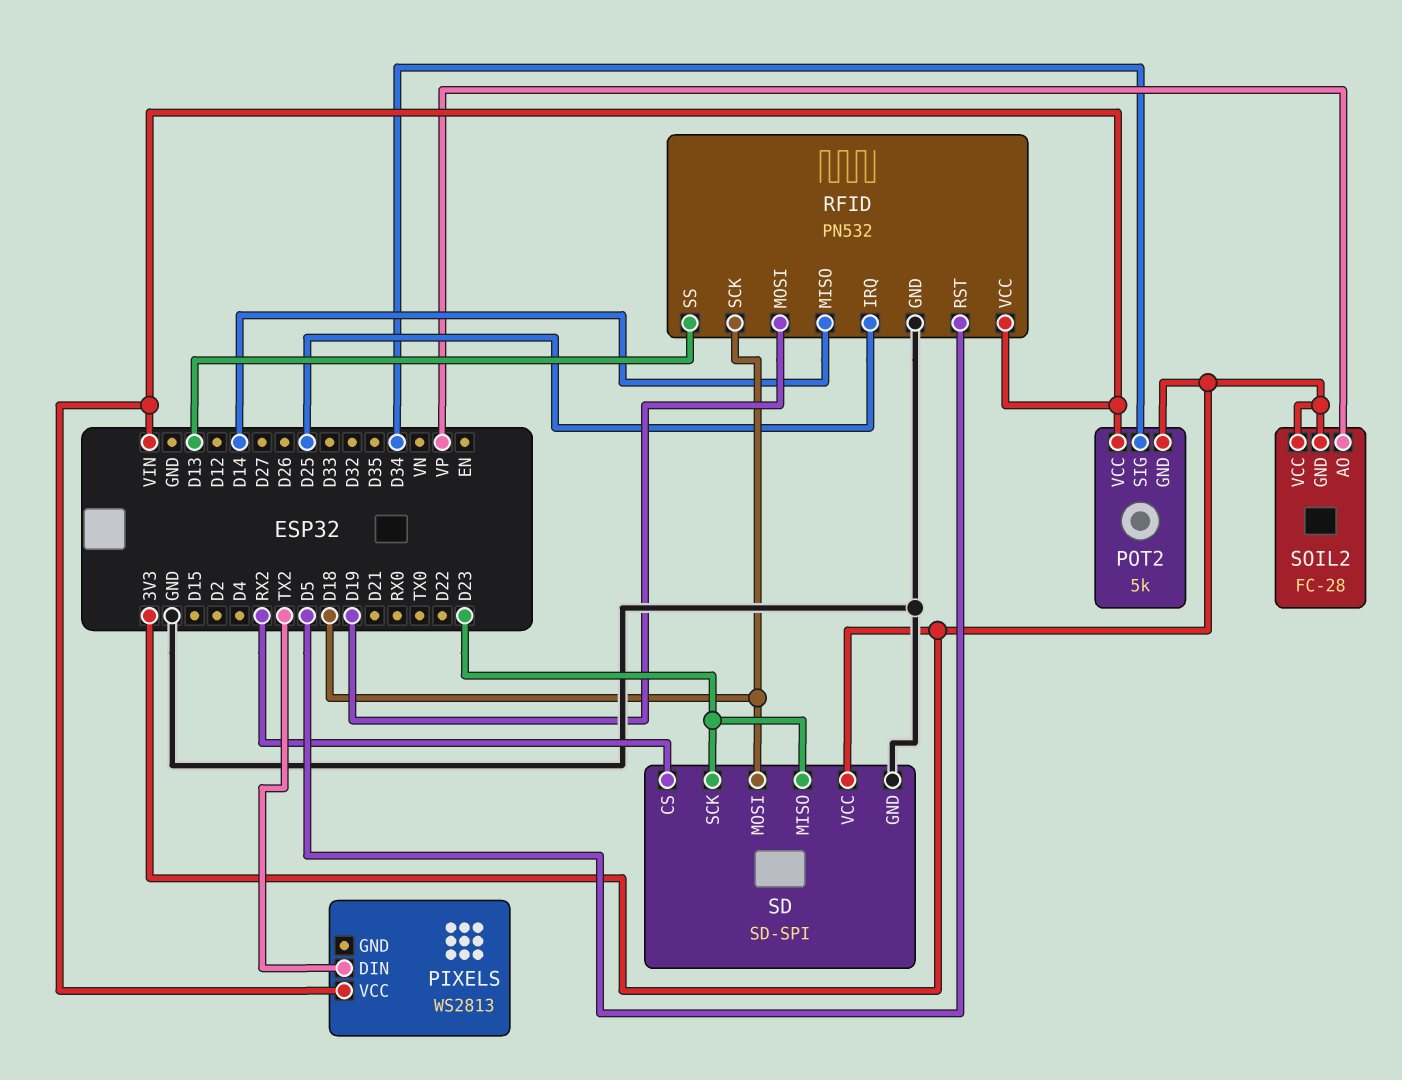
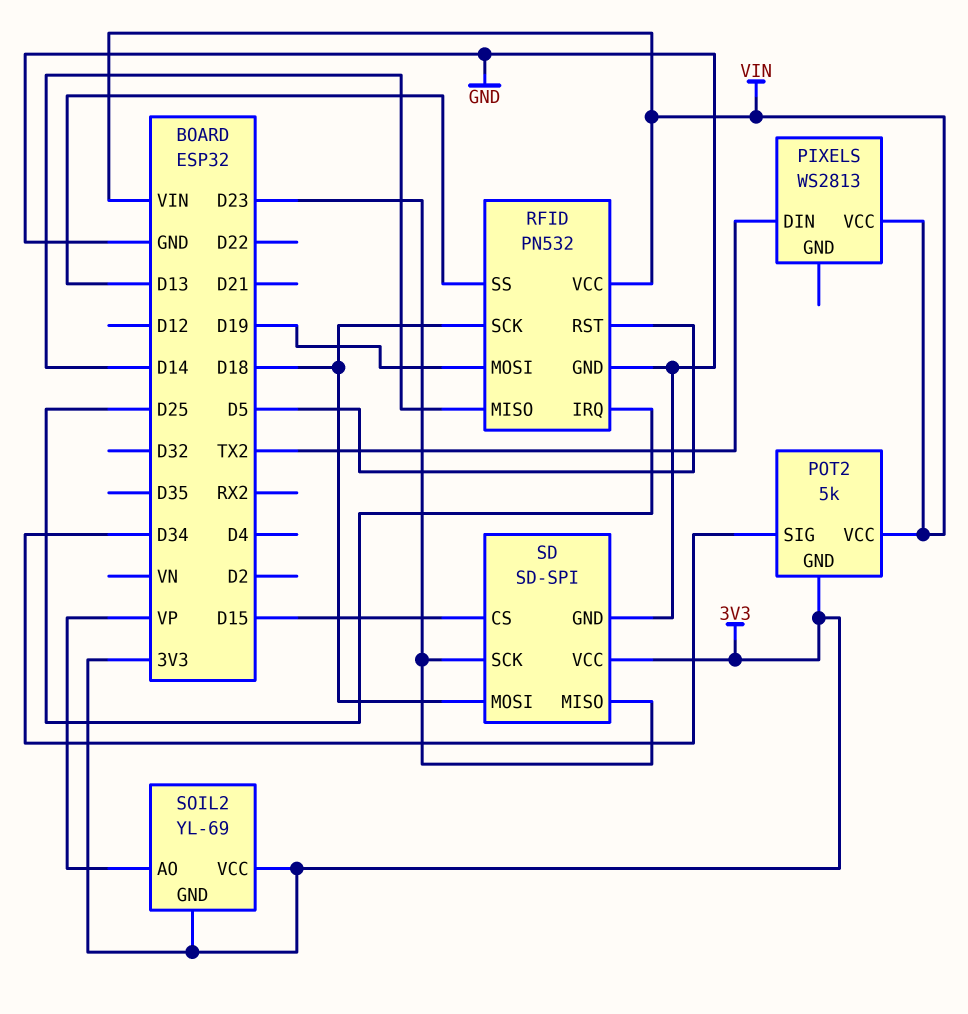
SD pin CS: RX2 -> D15
SOIL2: FC-28 -> YL-69

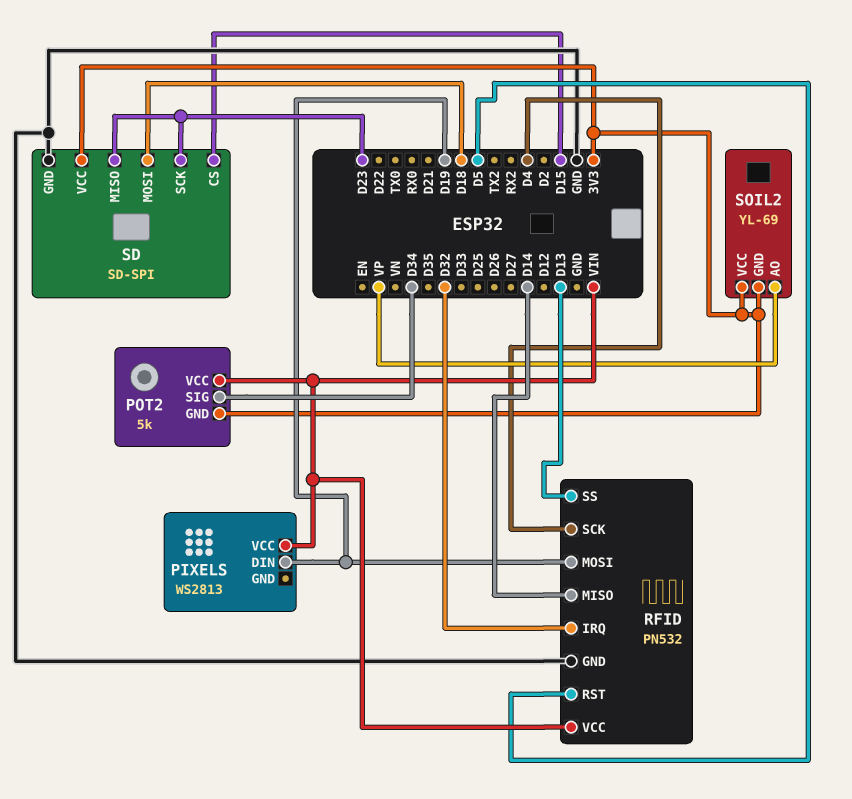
PIXELS pin DIN: TX2 -> D19
RFID pin IRQ: D25 -> D32
RFID pin SCK: D18 -> D4

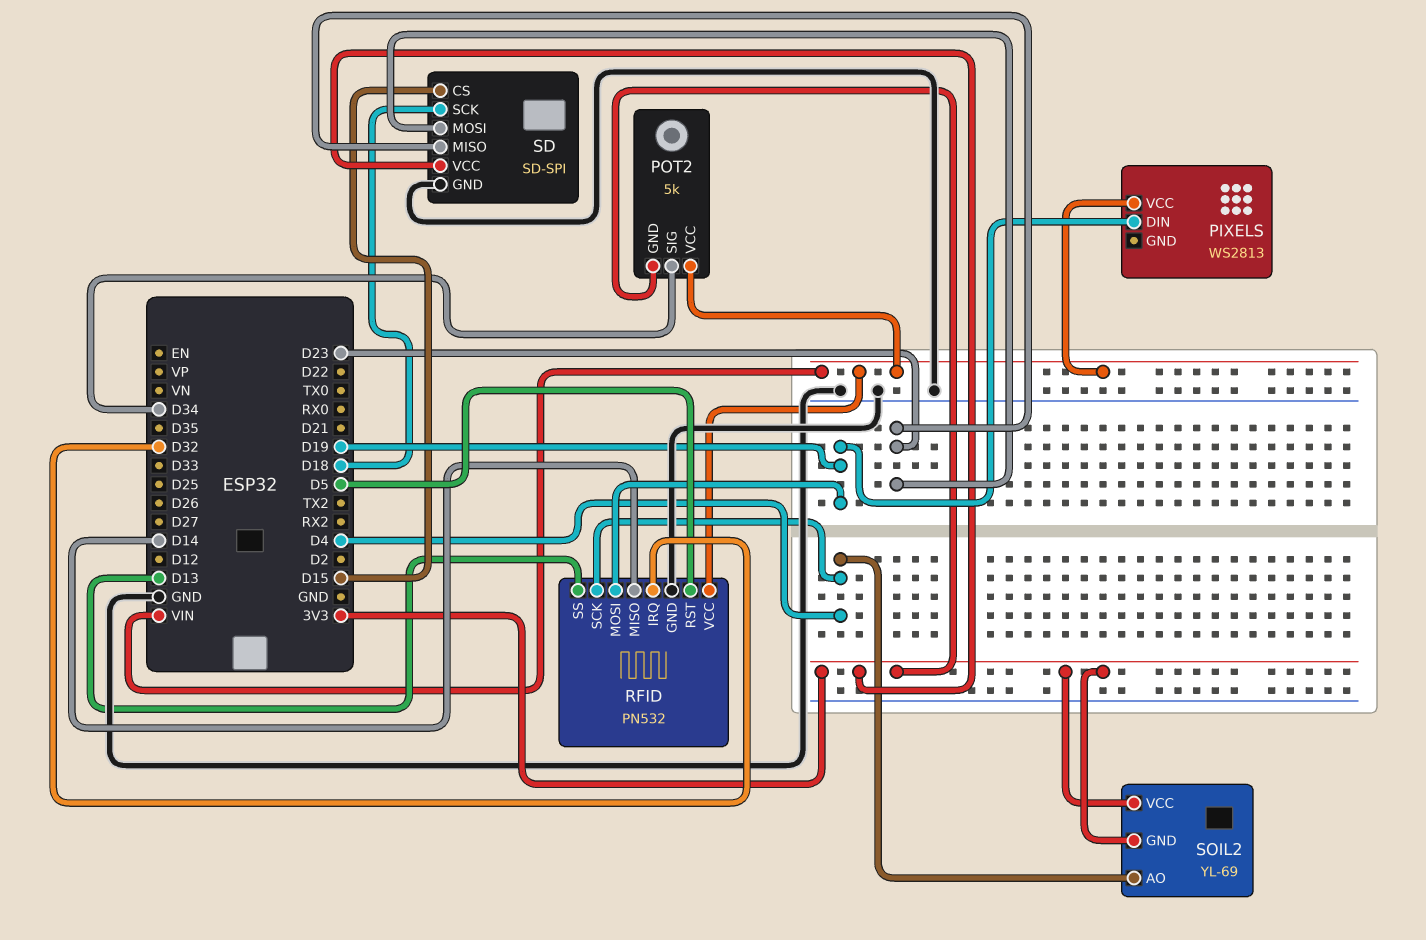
SD pin MOSI: D18 -> D23
SD pin SCK: D23 -> D18
SOIL2 pin AO: VP -> D4

